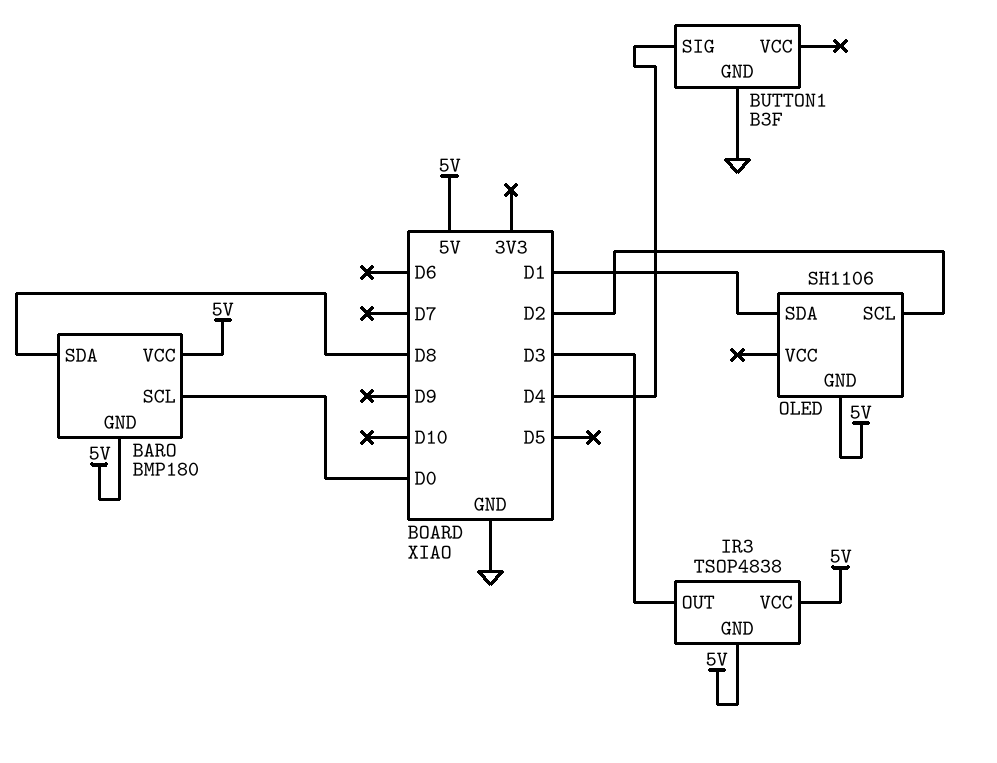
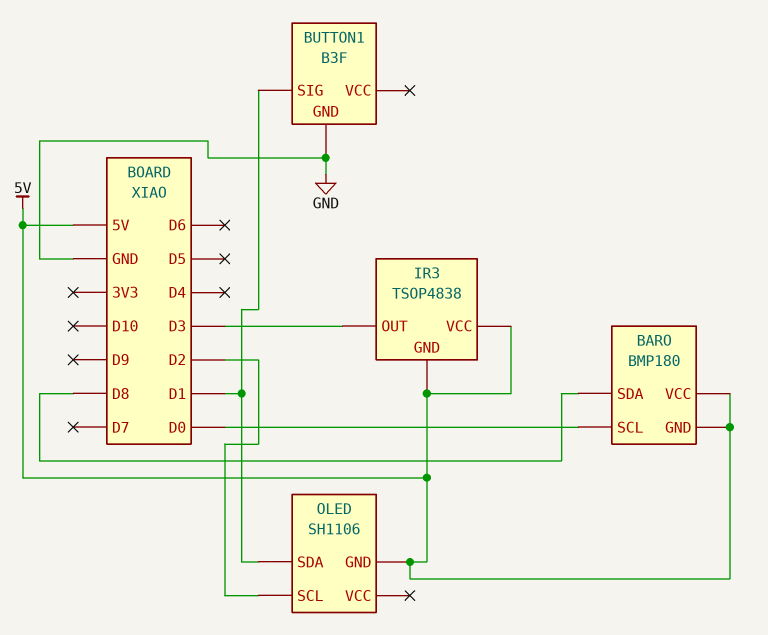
BUTTON1 pin SIG: D4 -> D1

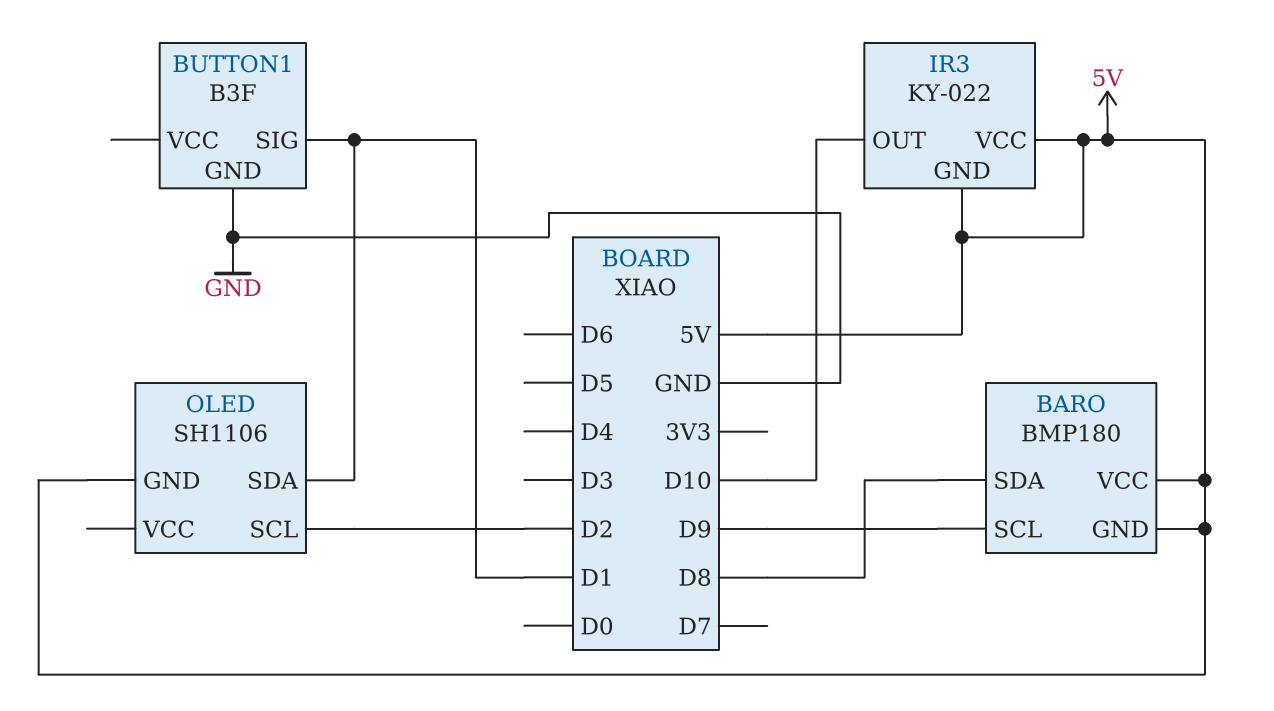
BARO pin SCL: D0 -> D9
IR3: TSOP4838 -> KY-022
IR3 pin OUT: D3 -> D10

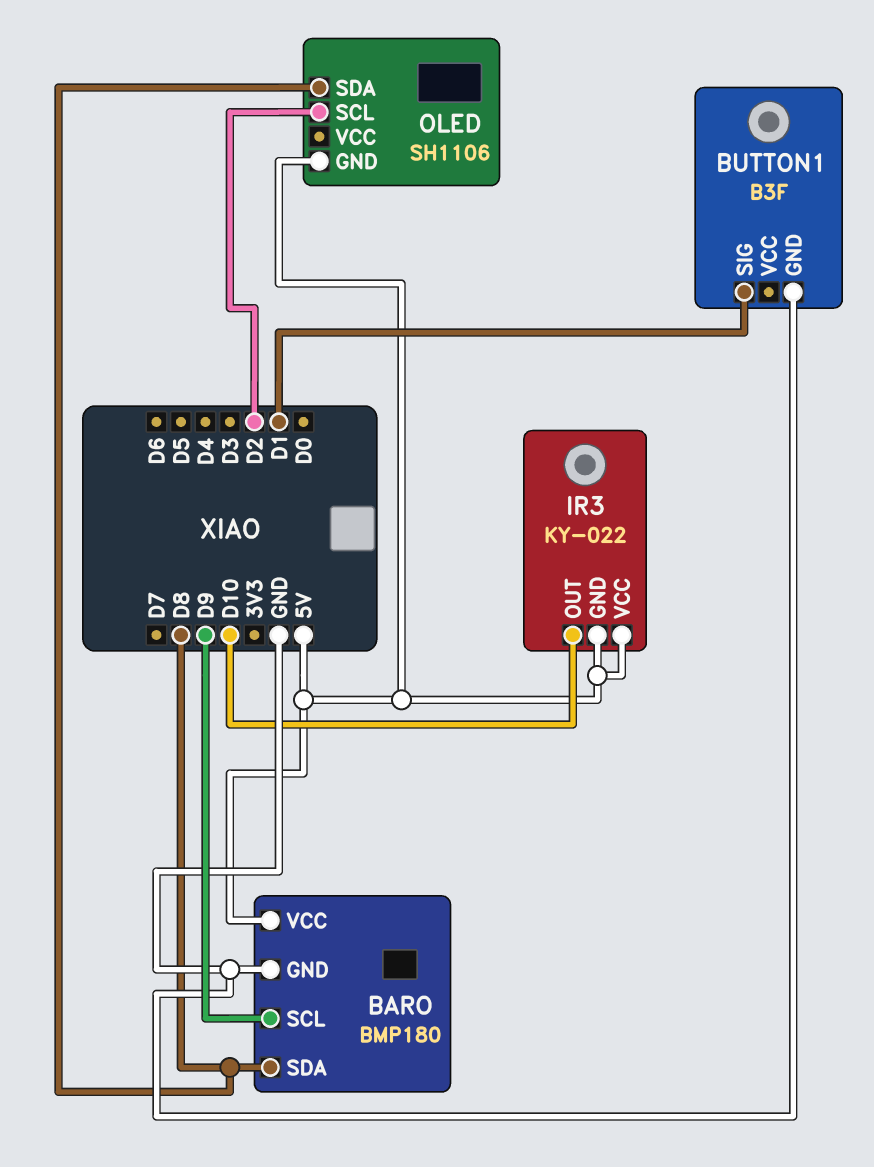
BARO pin GND: 5V -> GND
OLED pin SDA: D1 -> D8

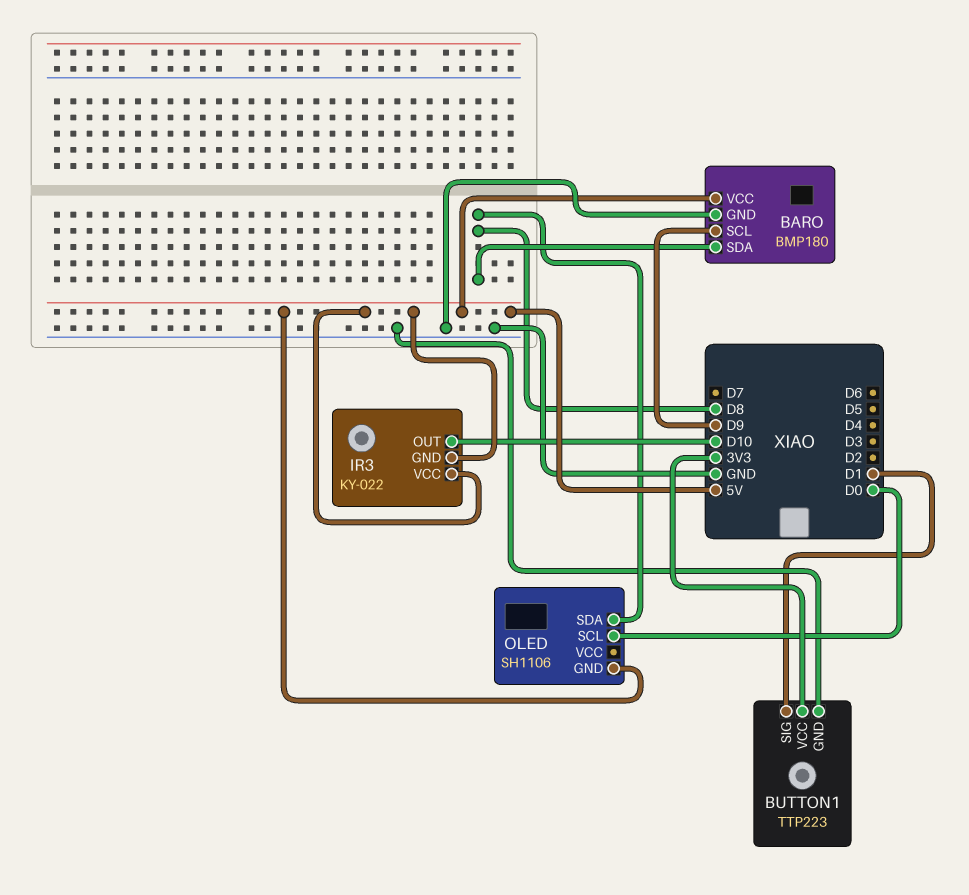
BUTTON1: B3F -> TTP223
BUTTON1 pin VCC: none -> 3V3
OLED pin SCL: D2 -> D0

